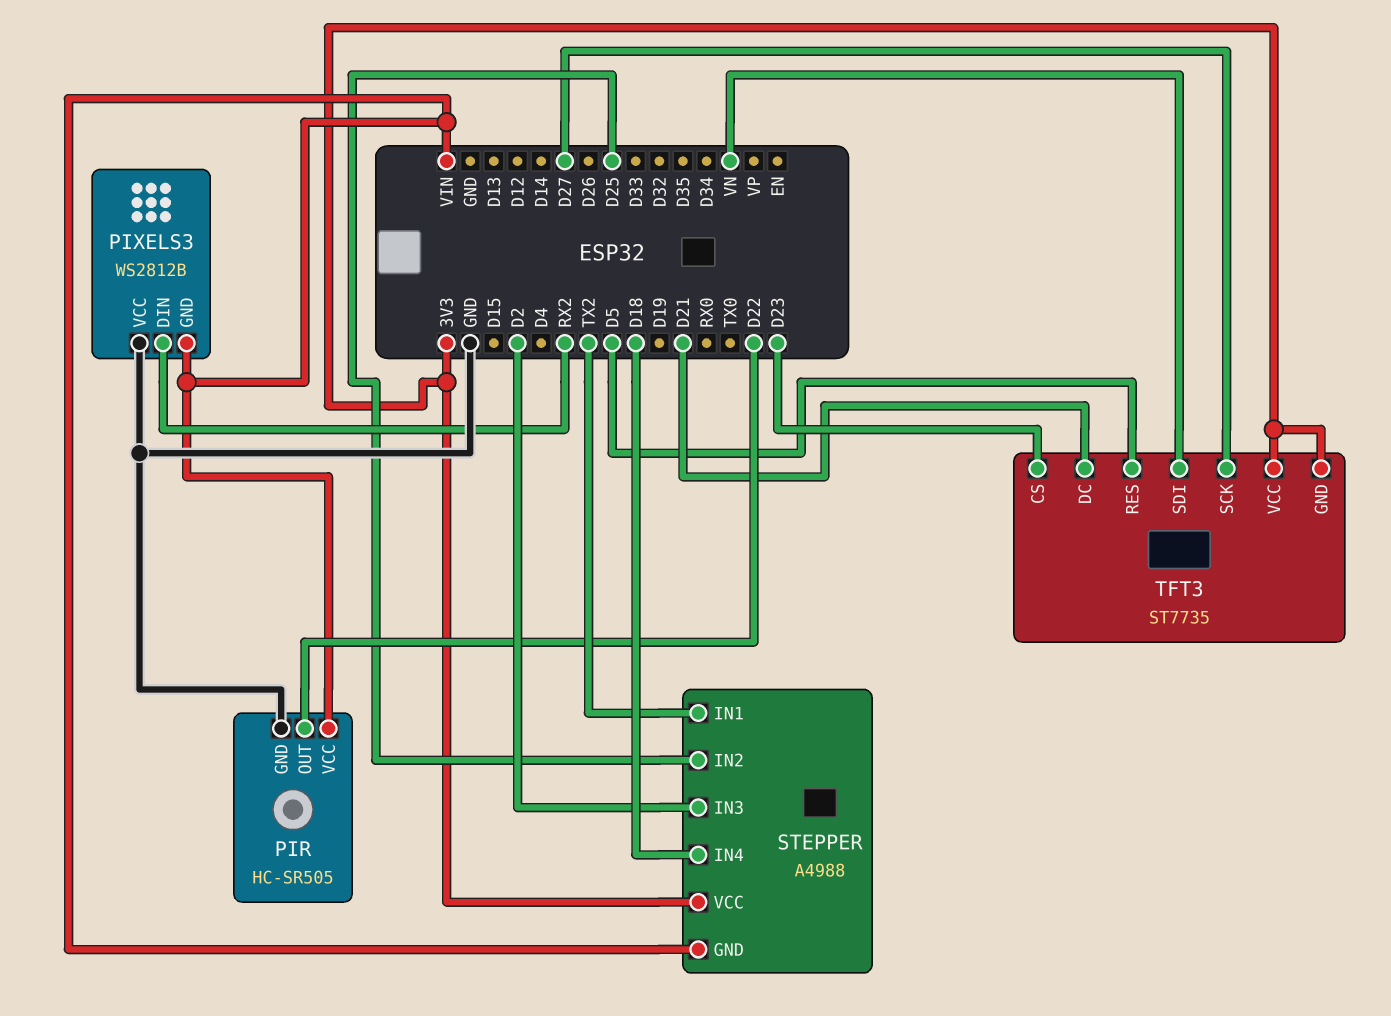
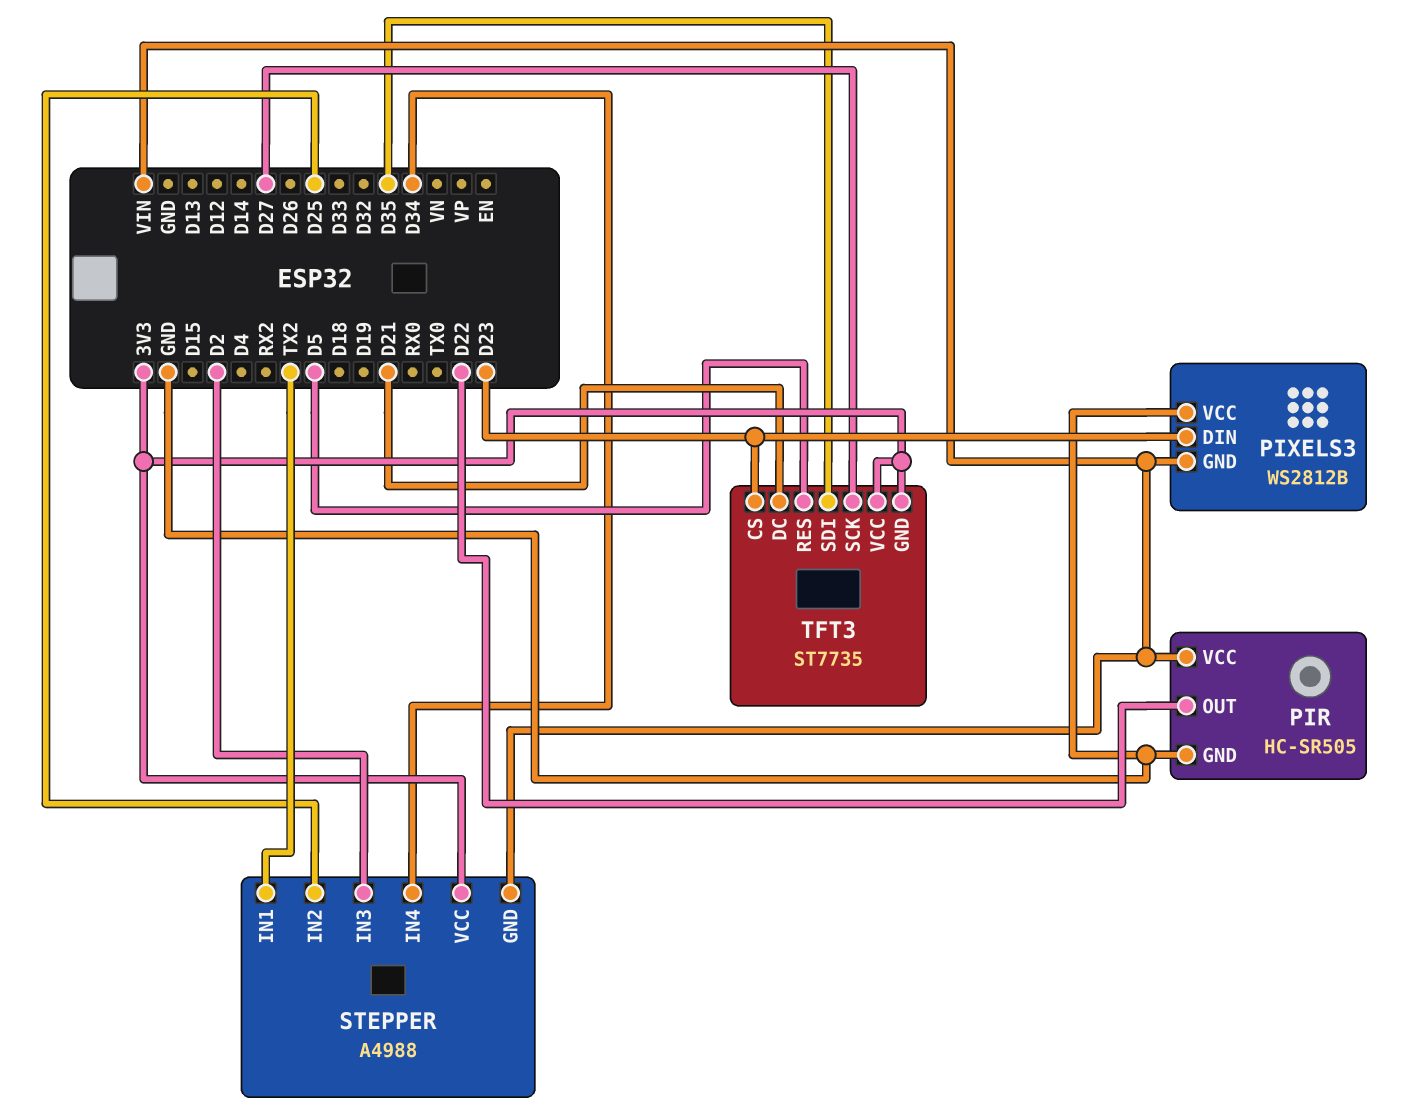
PIXELS3 pin DIN: RX2 -> D23
STEPPER pin IN4: D18 -> D34
TFT3 pin SDI: VN -> D35

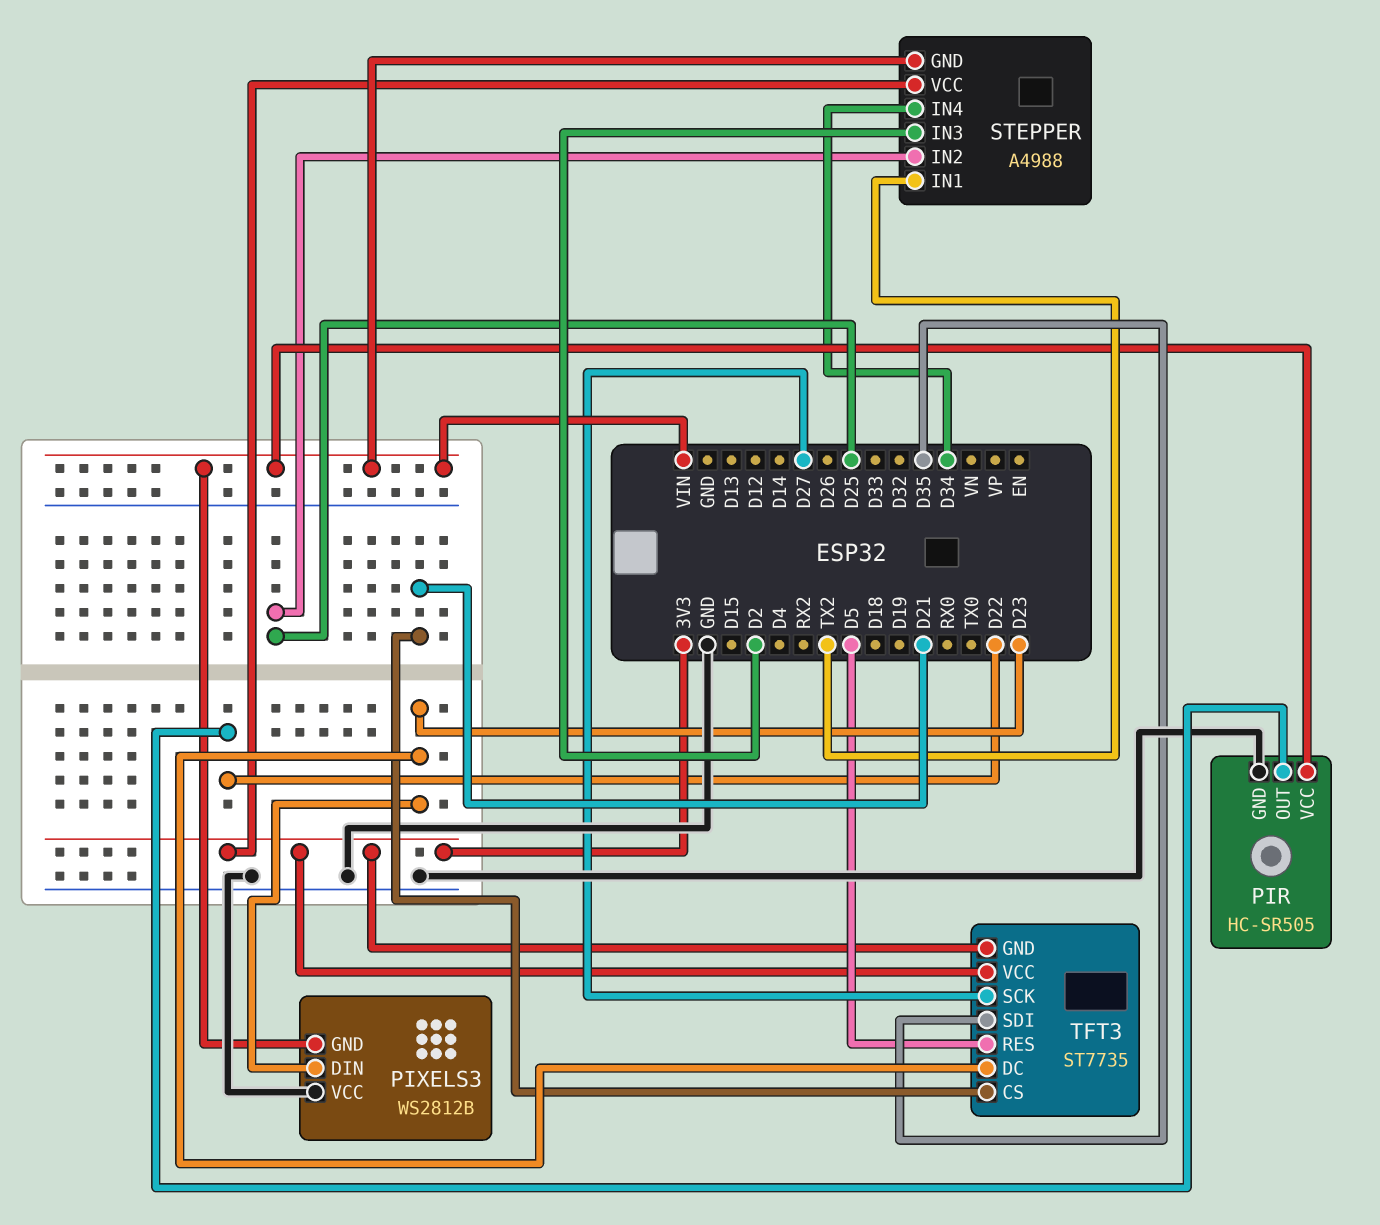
TFT3 pin CS: D23 -> D21
TFT3 pin DC: D21 -> D23

